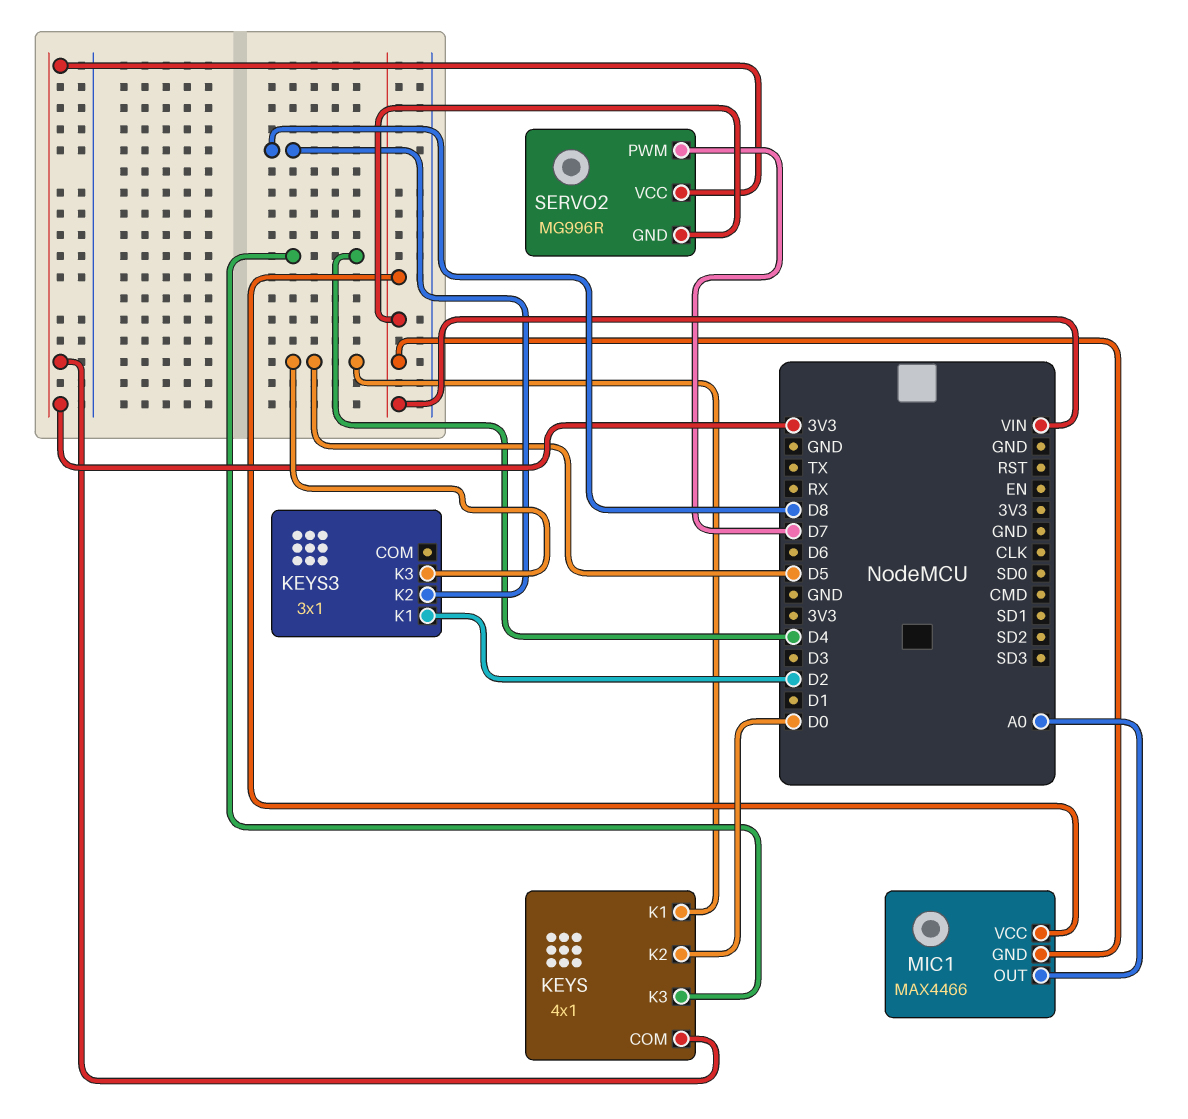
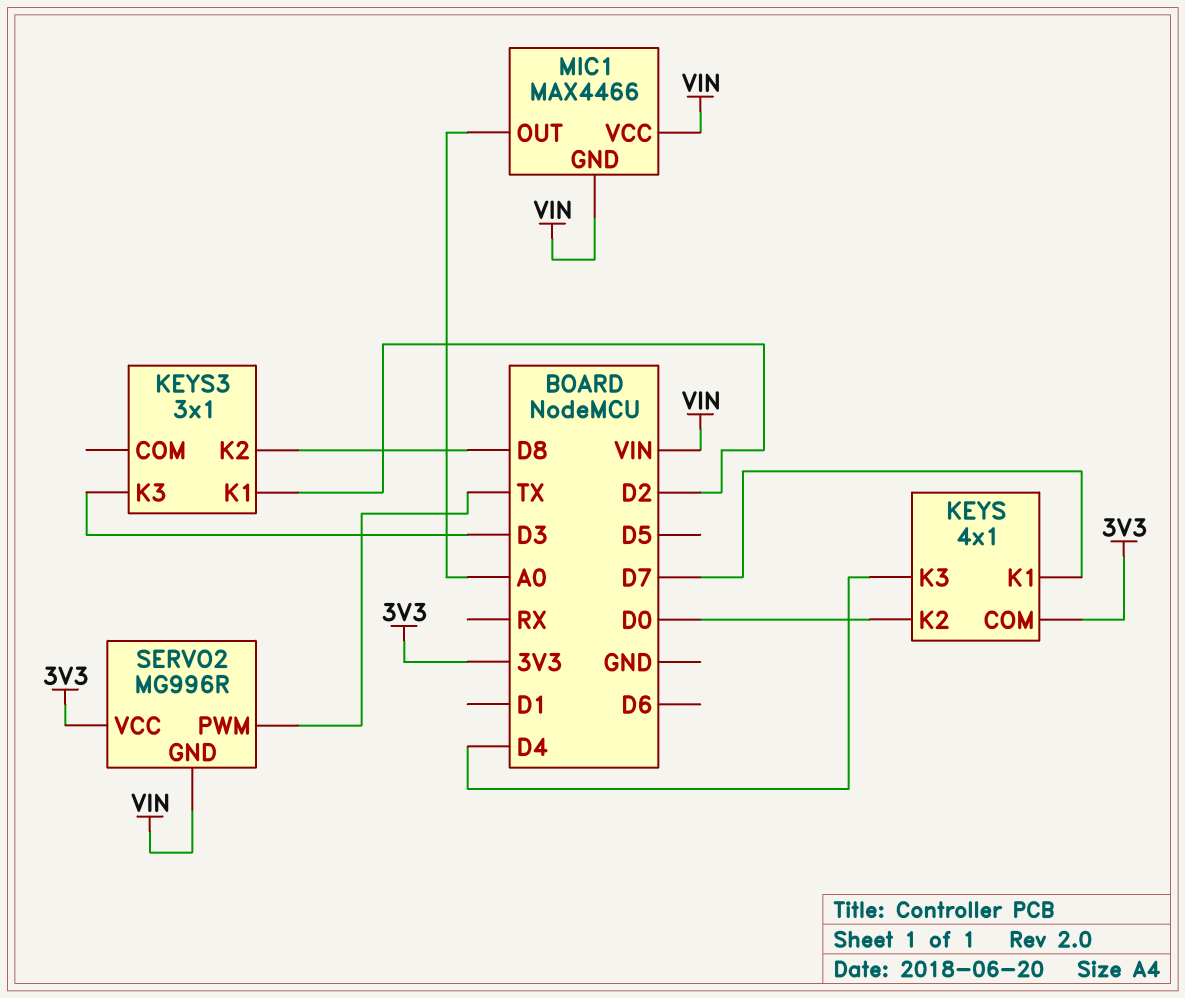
KEYS pin K1: D5 -> D7
KEYS3 pin K3: D5 -> D3
SERVO2 pin PWM: D7 -> TX

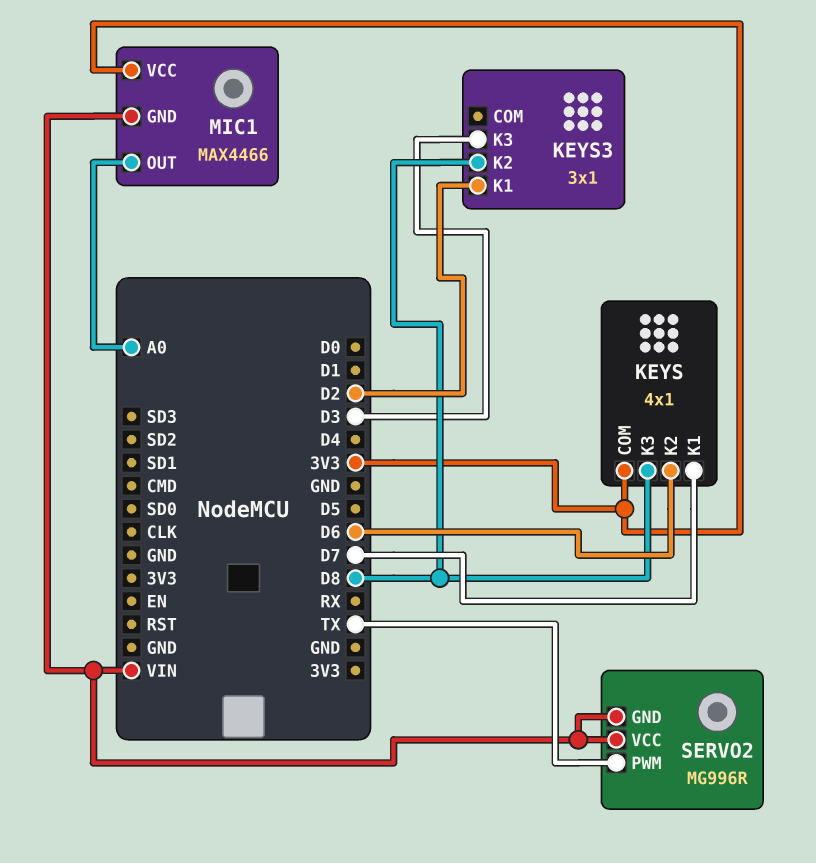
KEYS pin K2: D0 -> D6
KEYS pin K3: D4 -> D8
MIC1 pin VCC: VIN -> 3V3
SERVO2 pin VCC: 3V3 -> VIN

